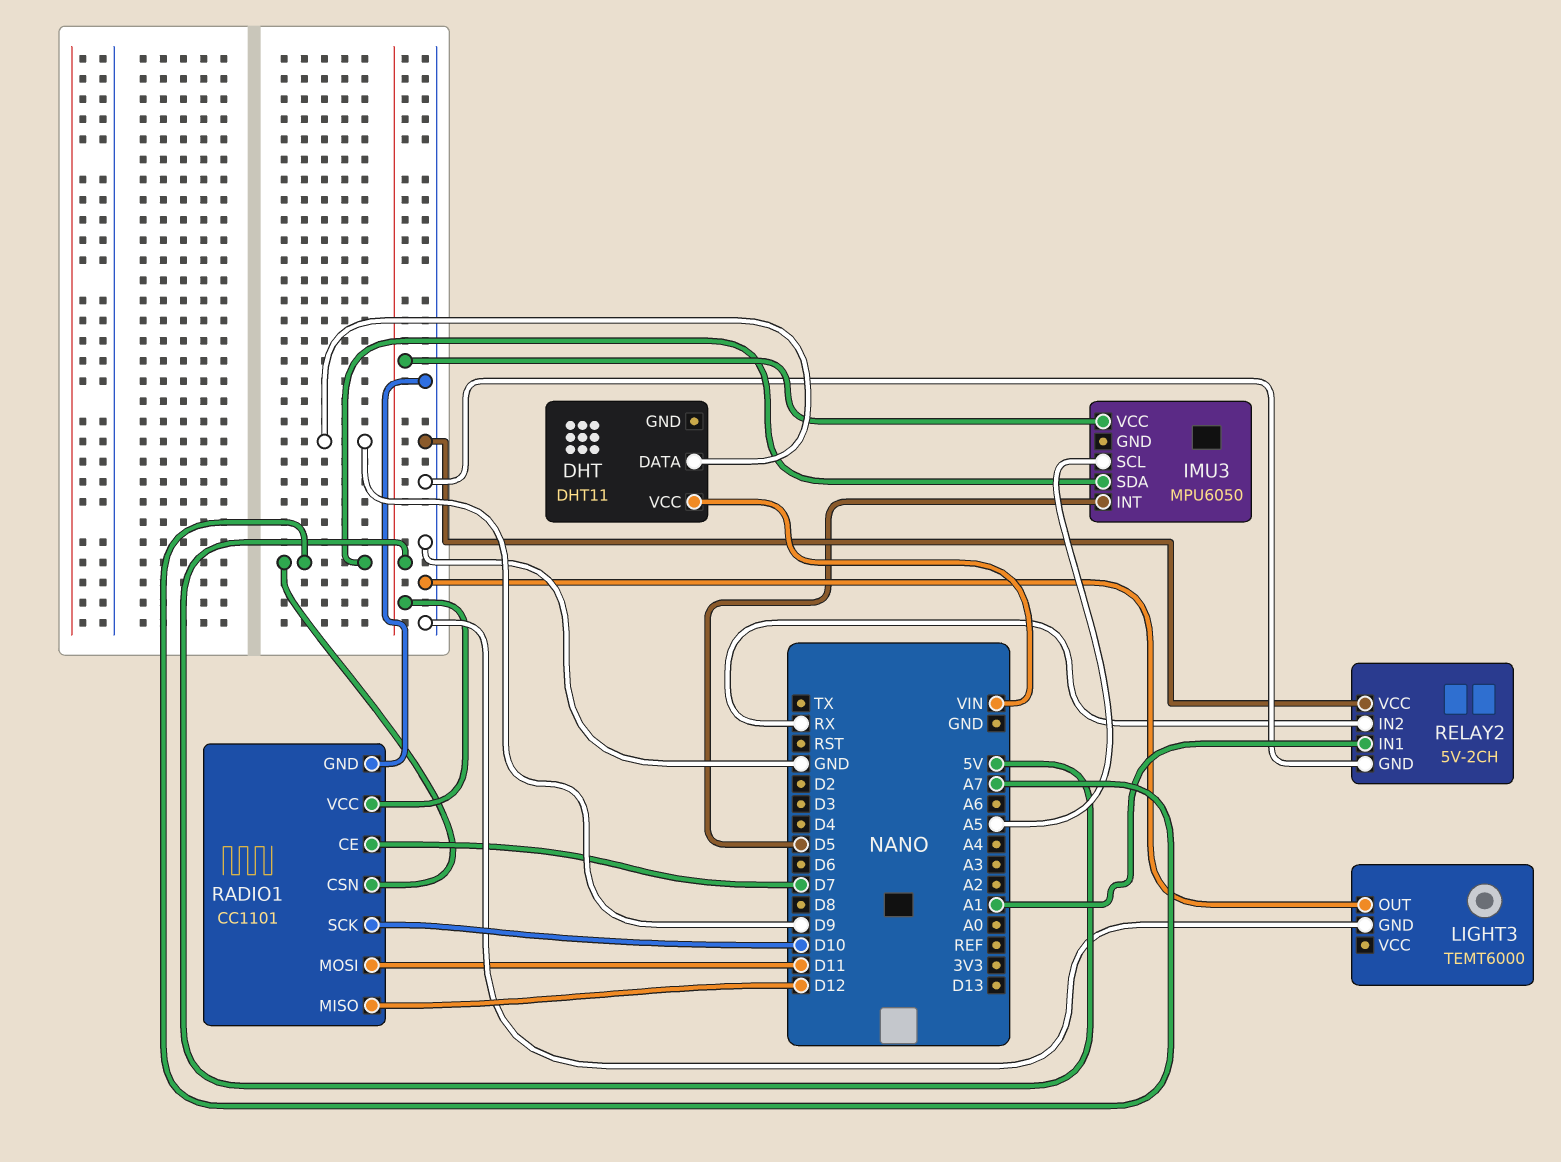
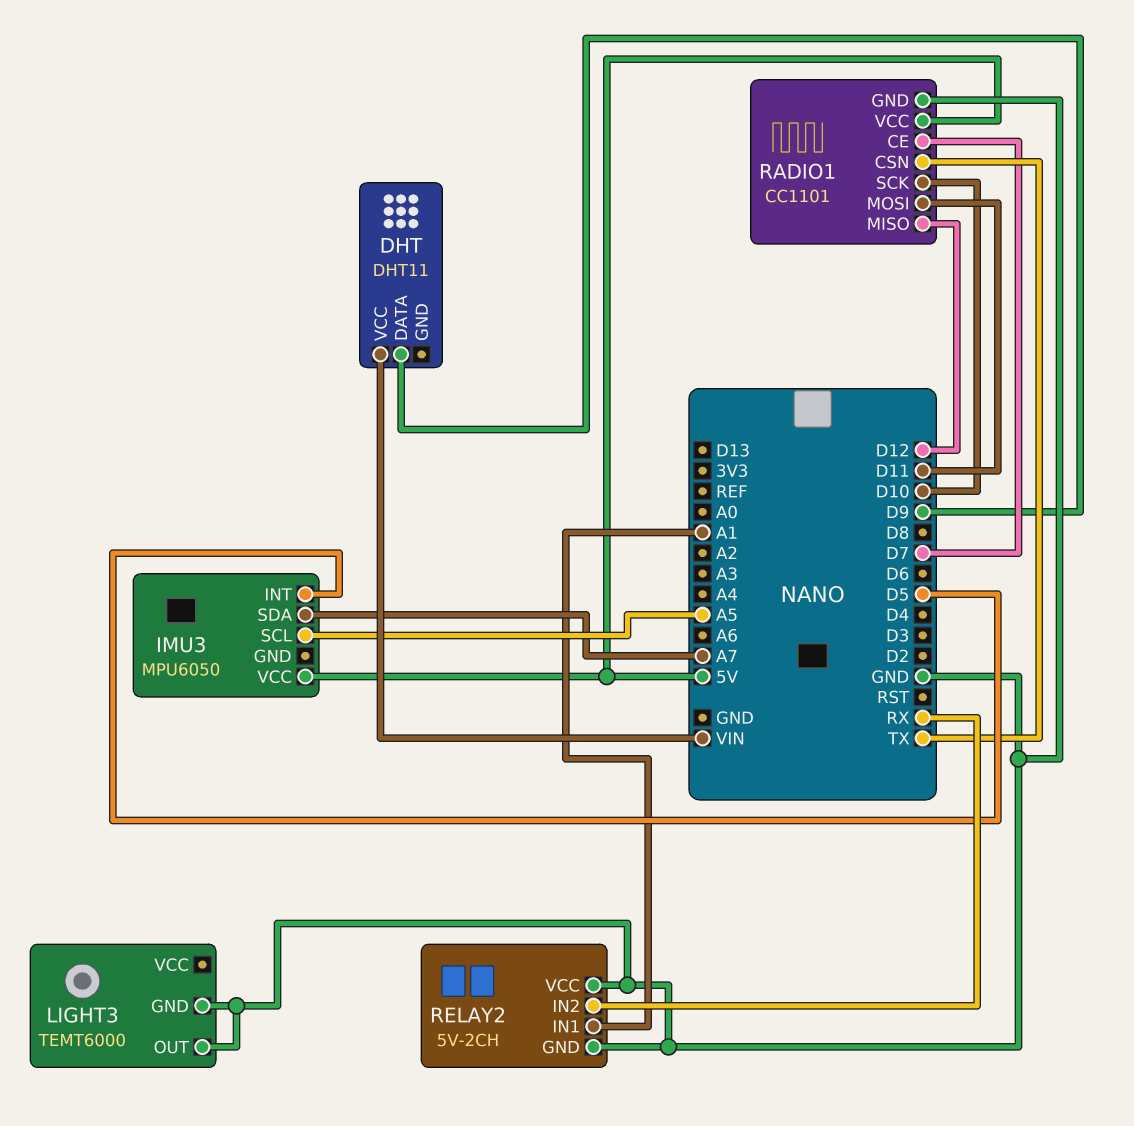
RADIO1 pin CSN: A7 -> TX

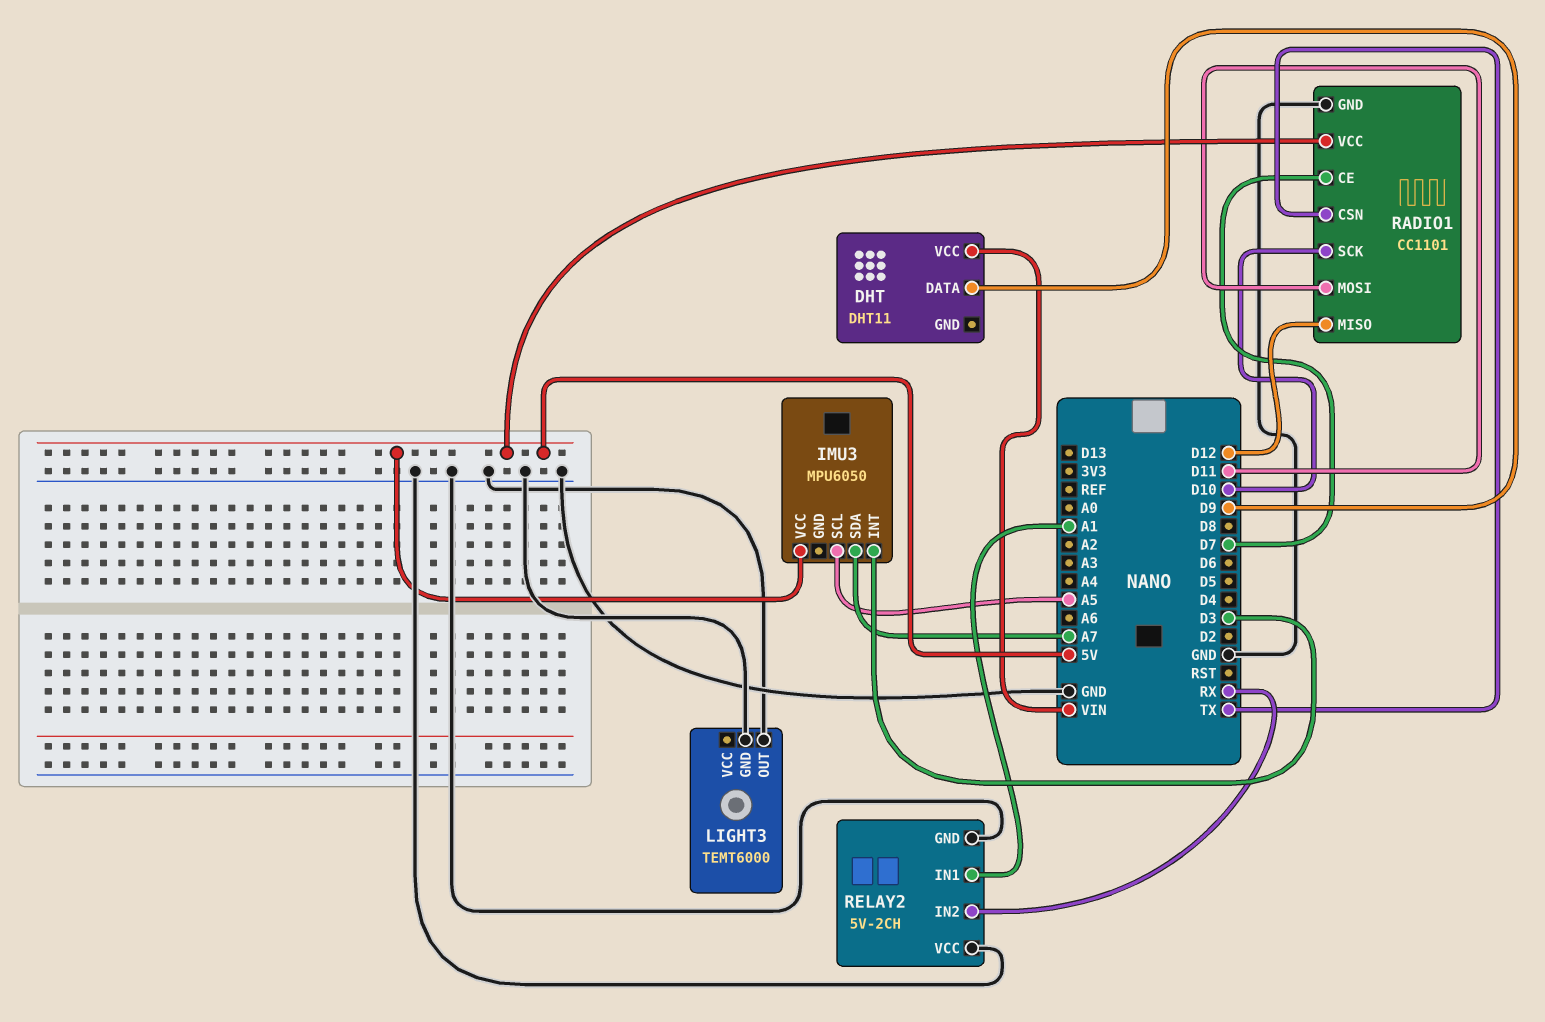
IMU3 pin INT: D5 -> D3

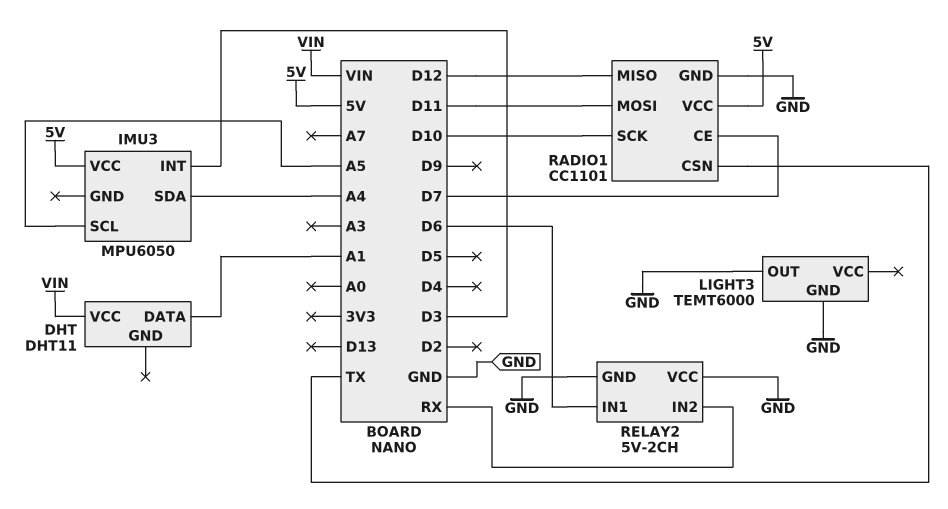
DHT pin DATA: D9 -> A1
IMU3 pin SDA: A7 -> A4
RELAY2 pin IN1: A1 -> D6

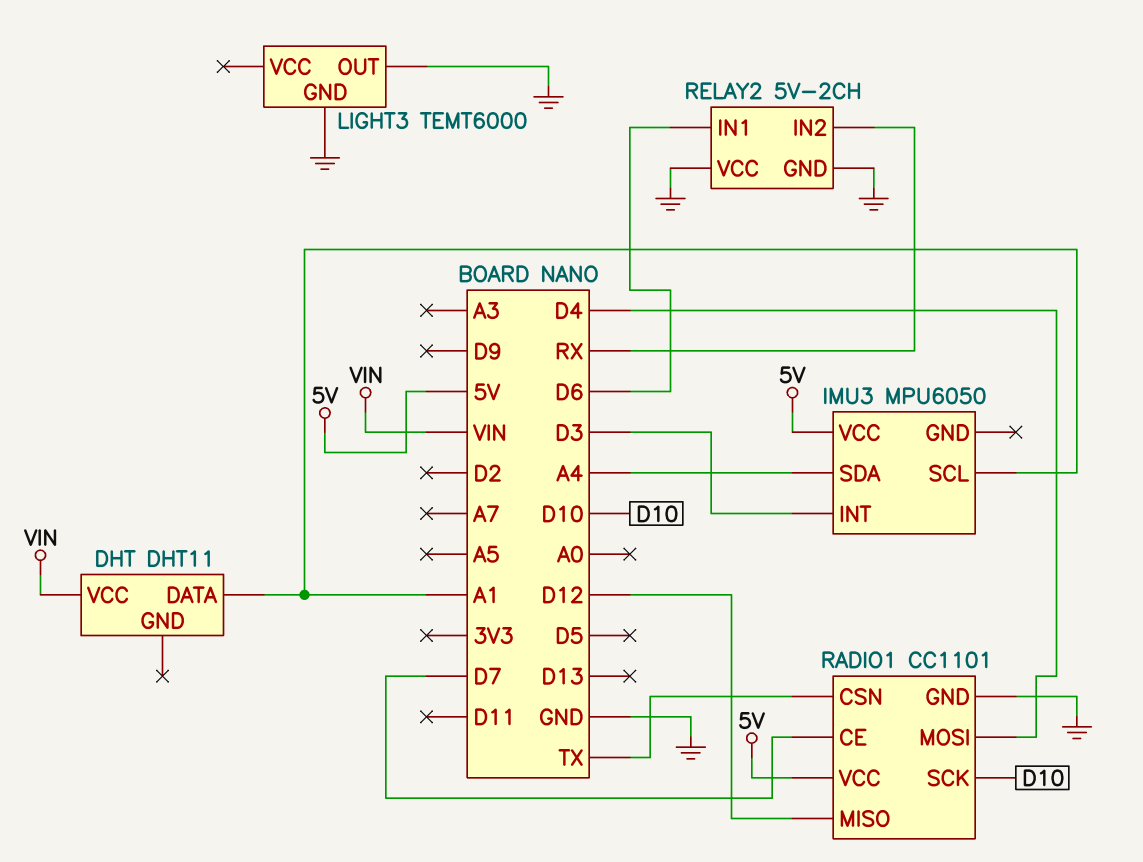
IMU3 pin SCL: A5 -> A1
RADIO1 pin MOSI: D11 -> D4

